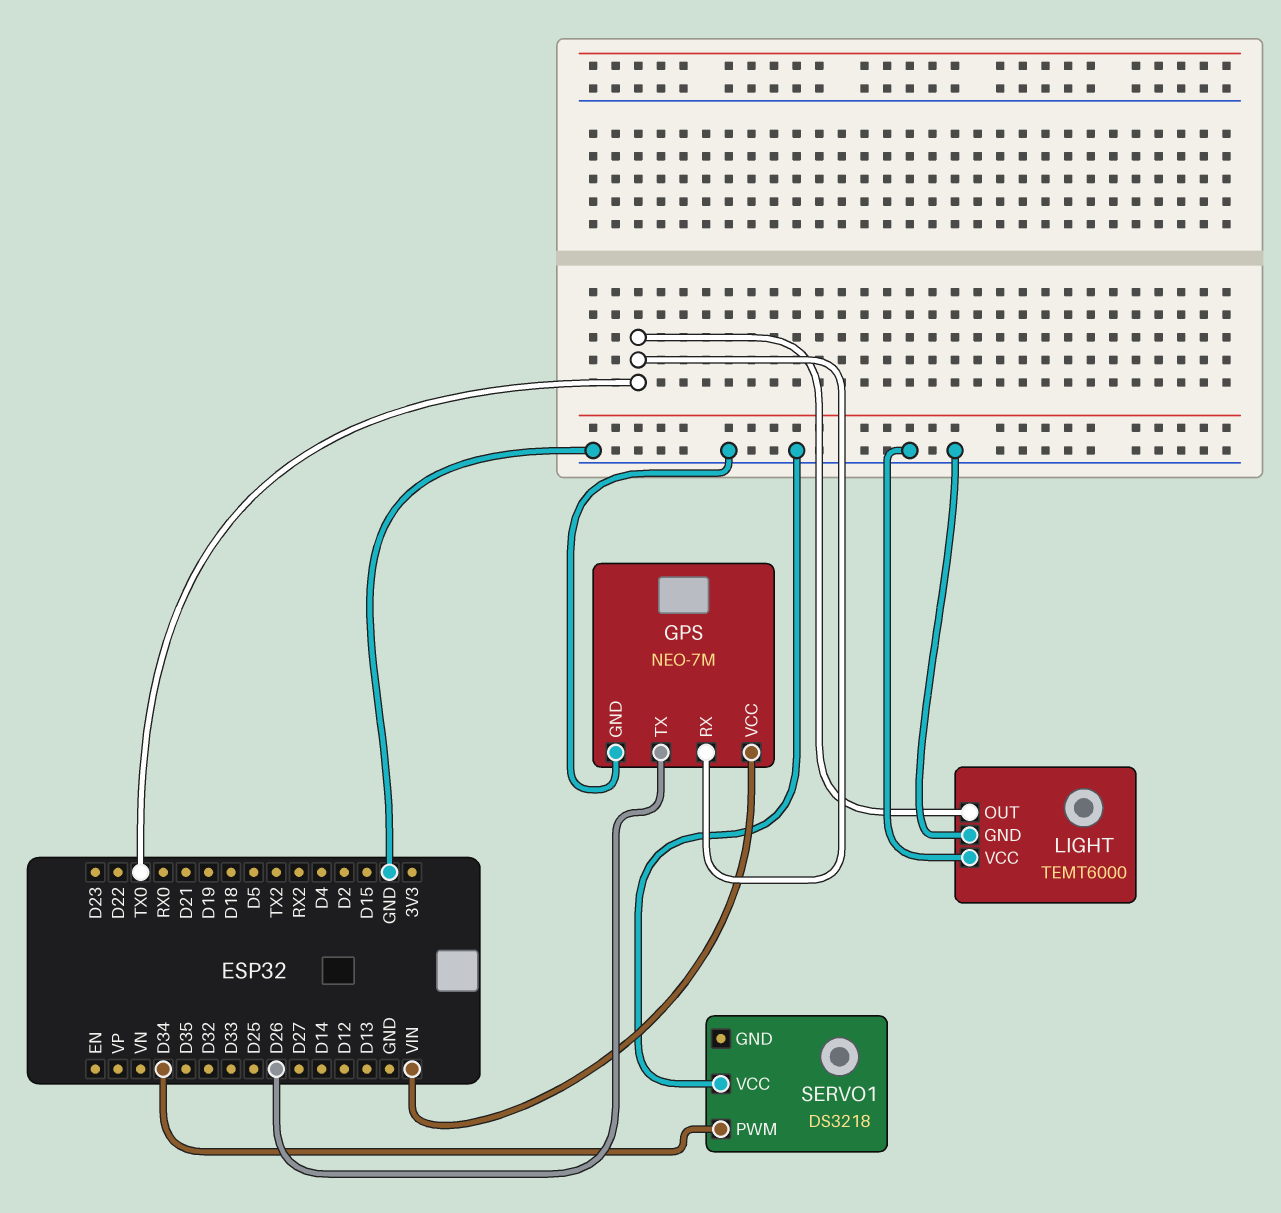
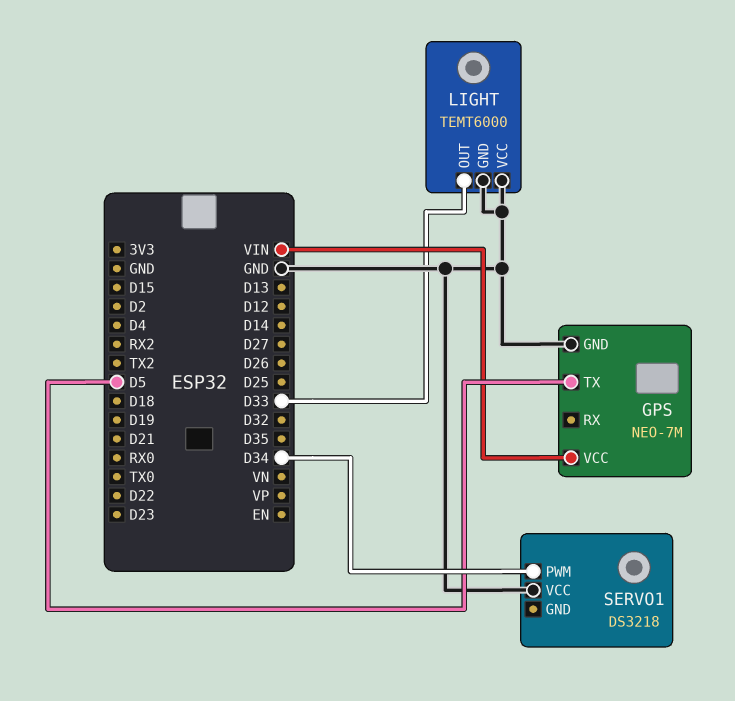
GPS pin RX: TX0 -> none
GPS pin TX: D26 -> D5
LIGHT pin OUT: TX0 -> D33

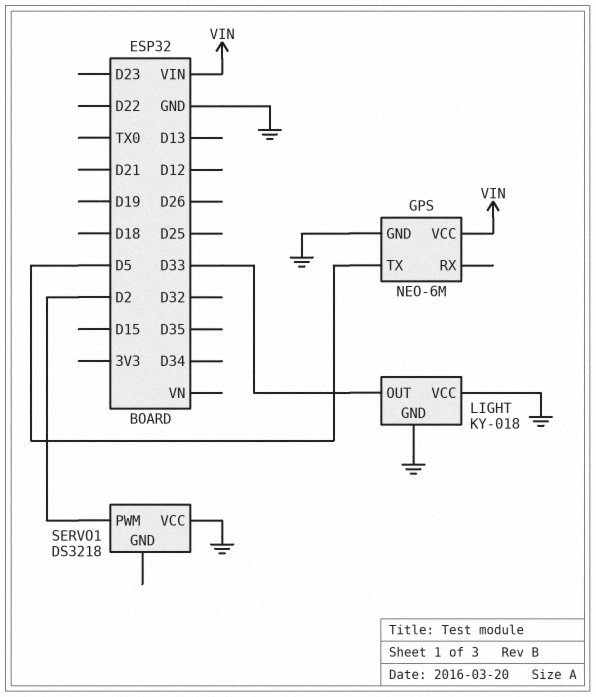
GPS: NEO-7M -> NEO-6M
LIGHT: TEMT6000 -> KY-018
SERVO1 pin PWM: D34 -> D2

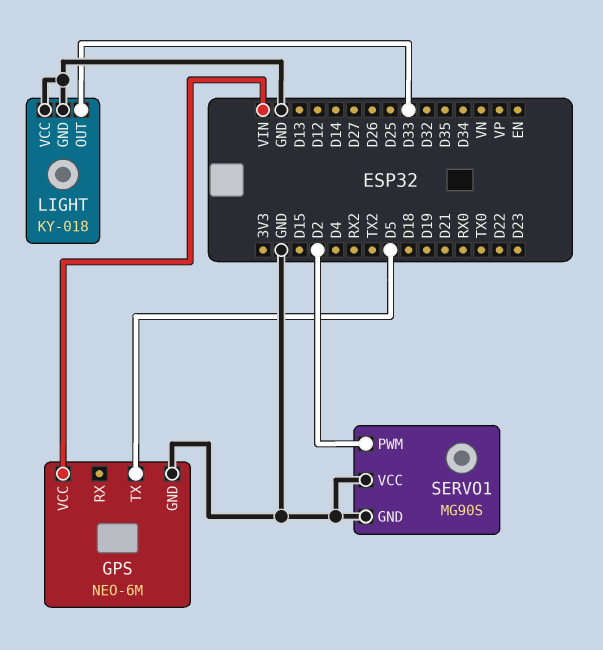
SERVO1: DS3218 -> MG90S
SERVO1 pin GND: none -> GND

